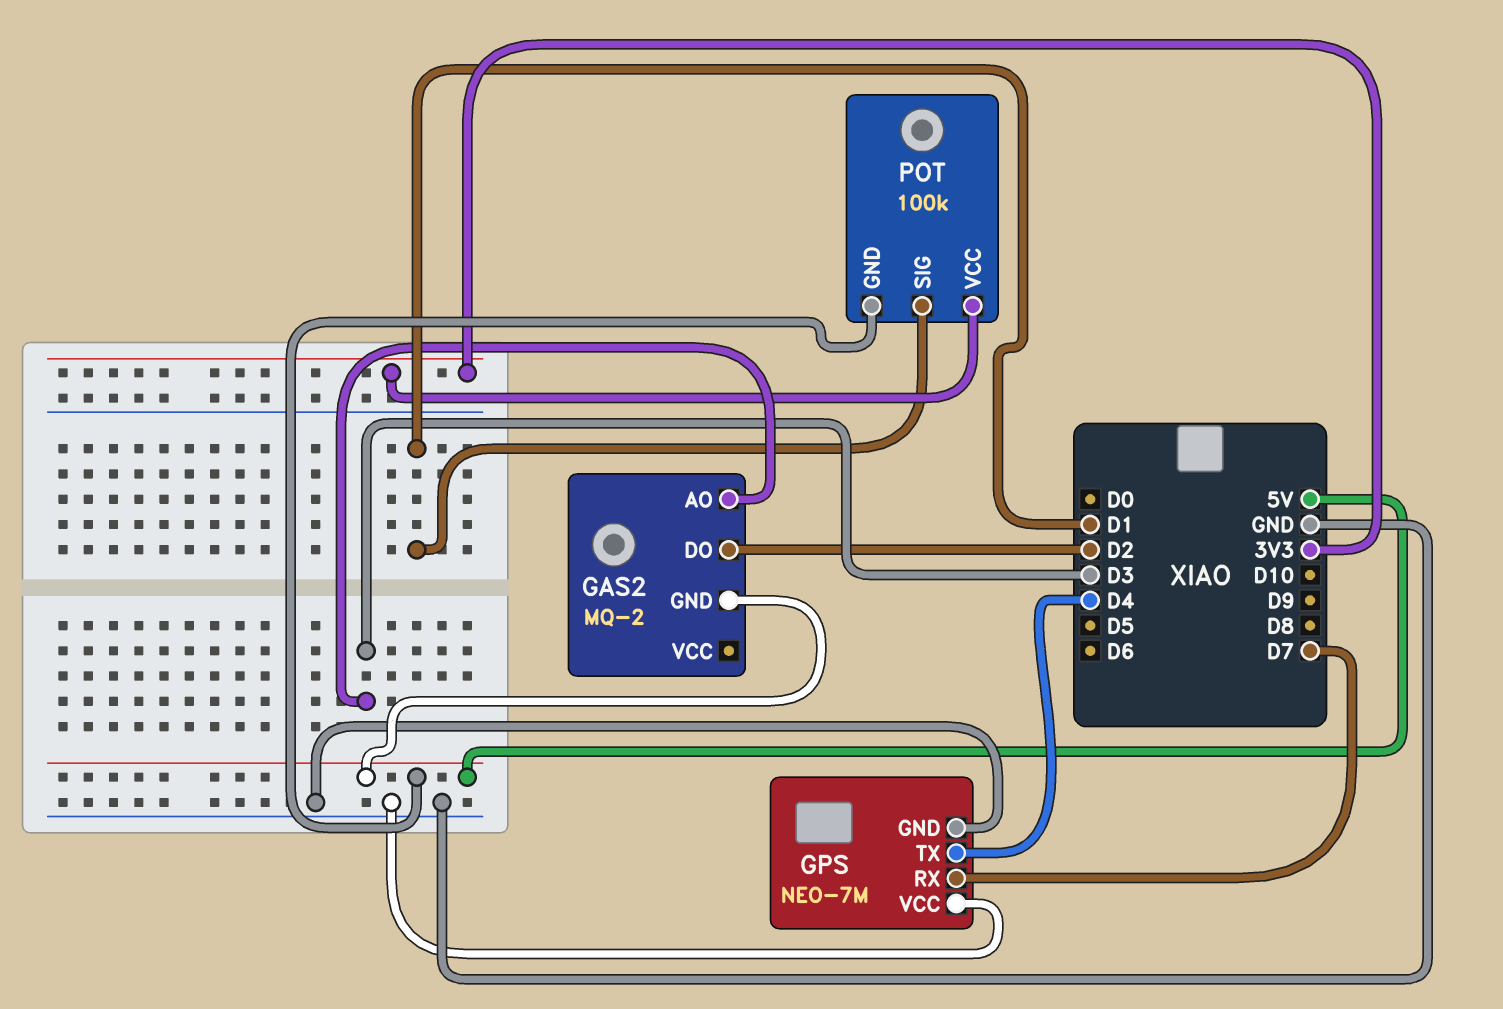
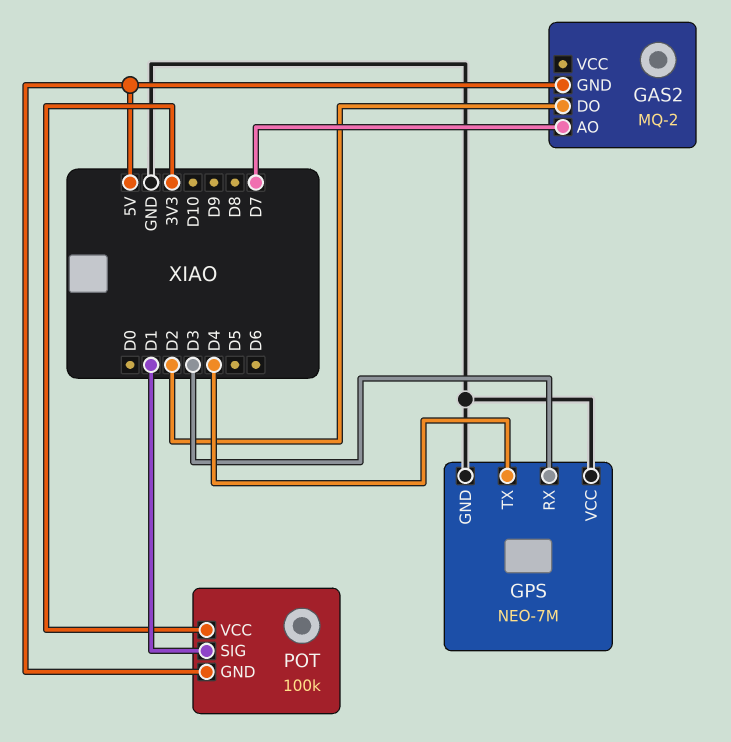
GAS2 pin AO: D3 -> D7
GPS pin RX: D7 -> D3

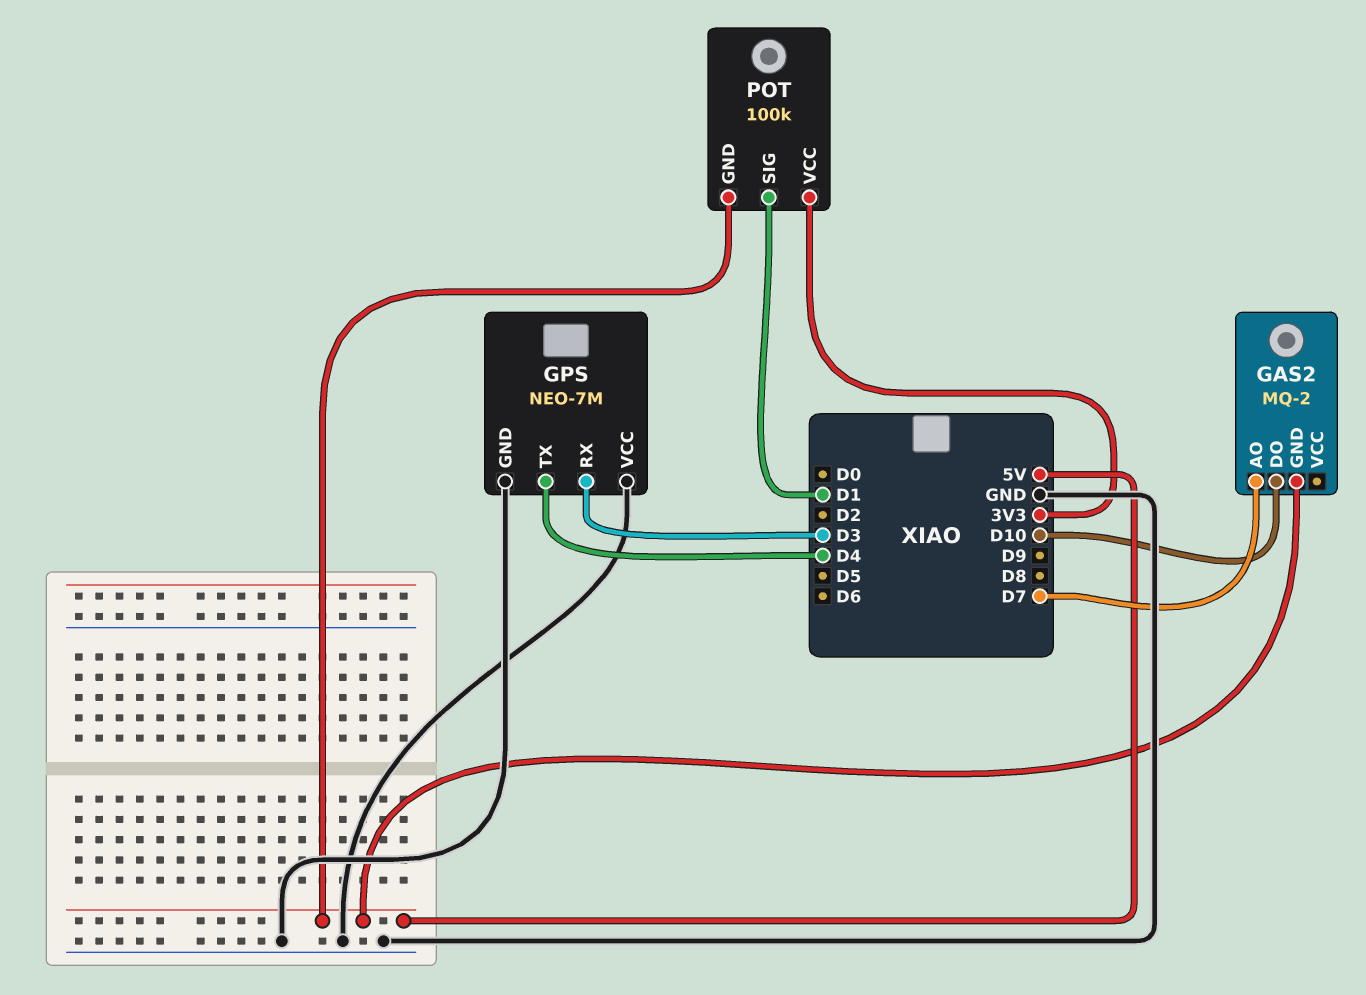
GAS2 pin DO: D2 -> D10

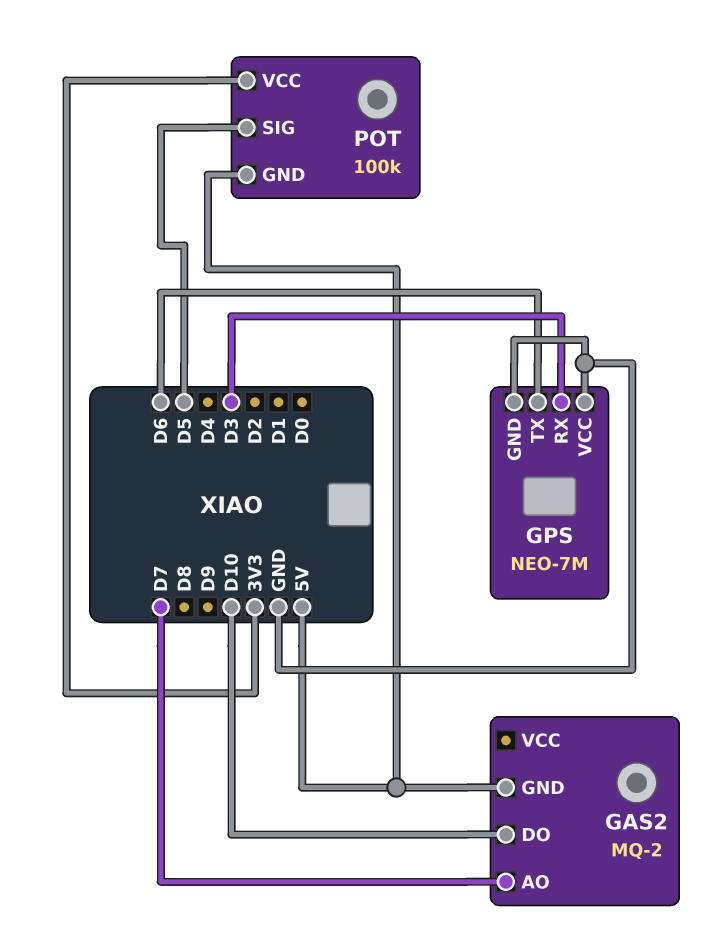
GPS pin TX: D4 -> D6
POT pin SIG: D1 -> D5

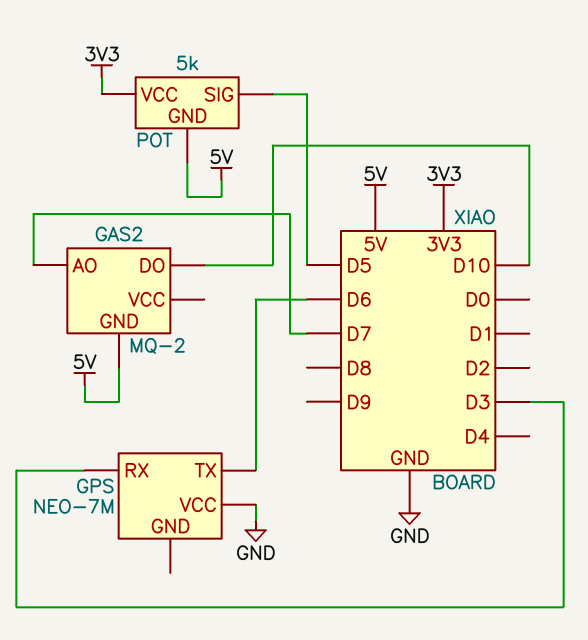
GPS pin GND: GND -> none
POT: 100k -> 5k

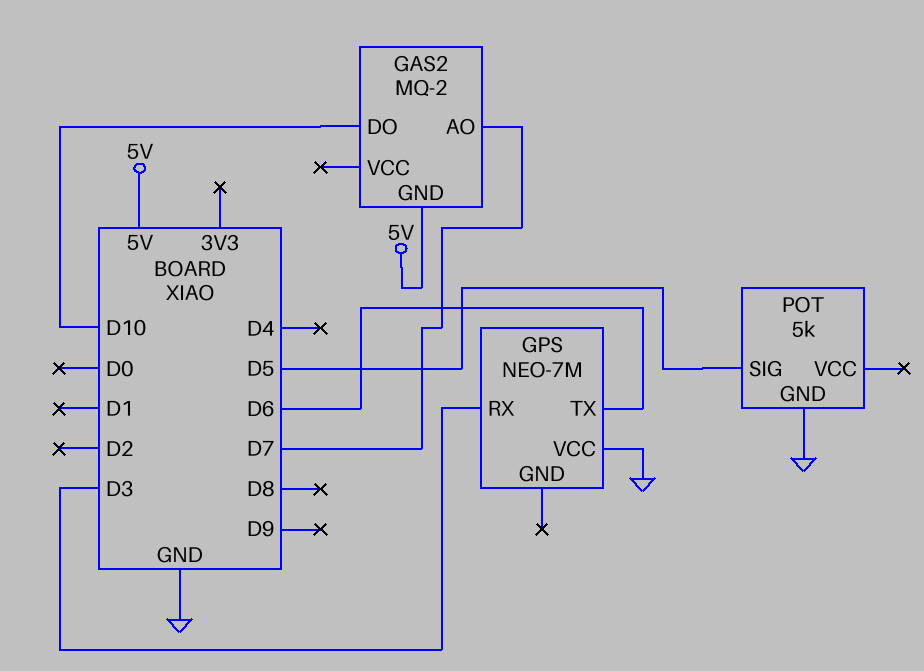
POT pin GND: 5V -> GND
POT pin VCC: 3V3 -> none

